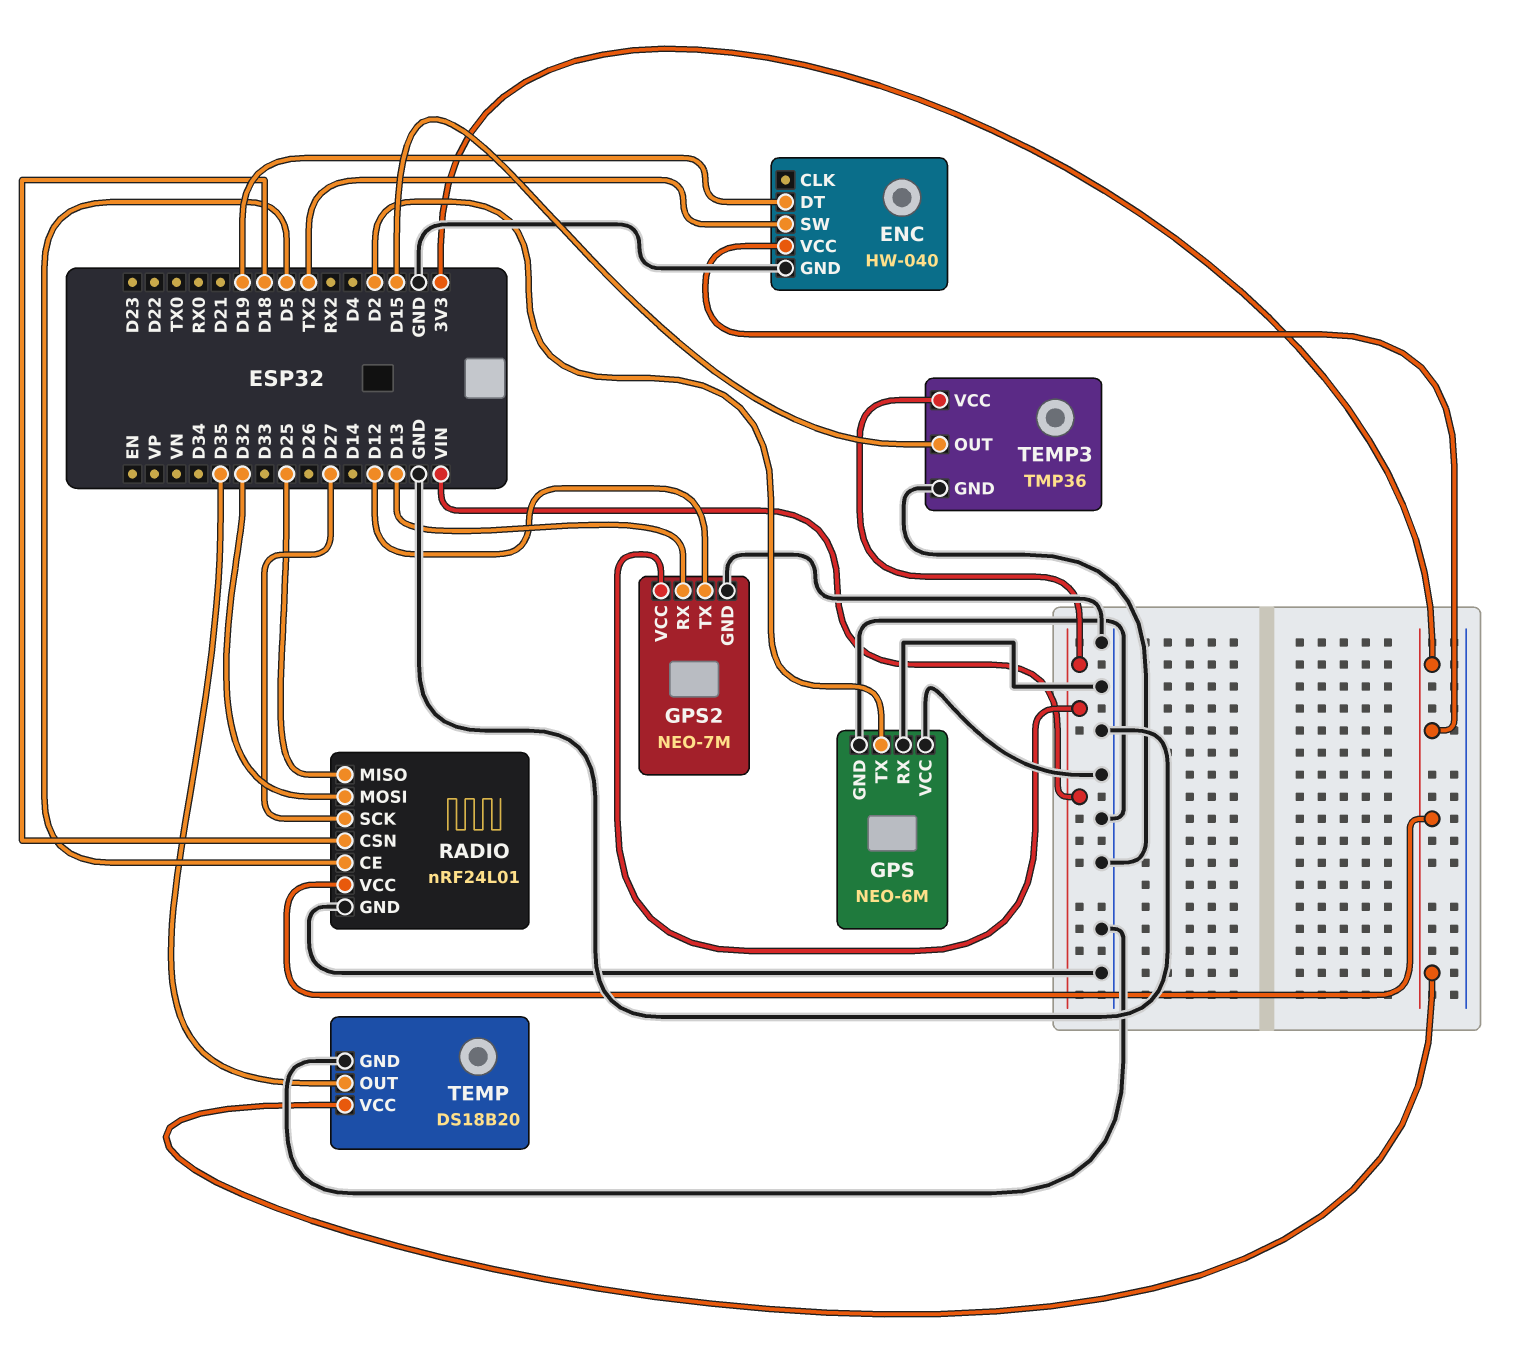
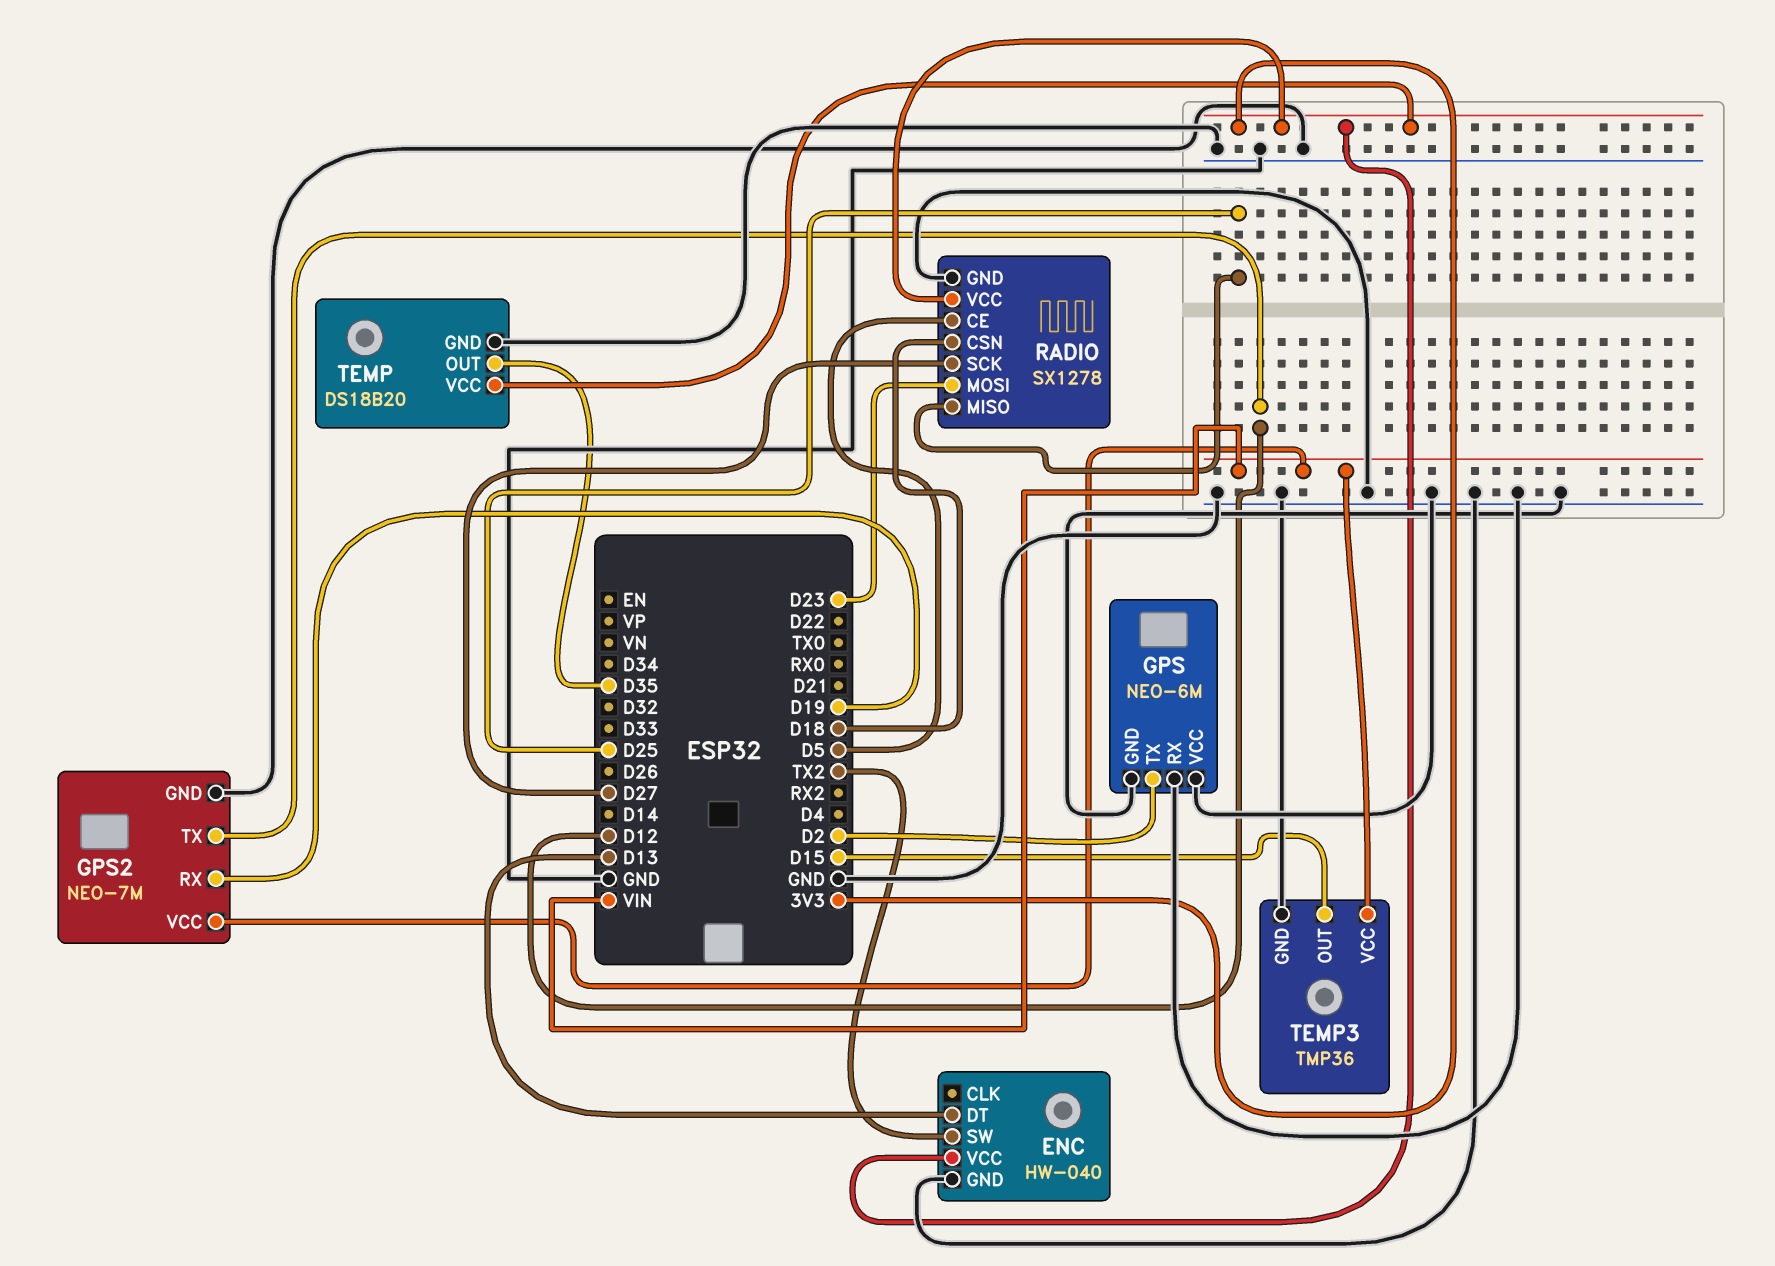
ENC pin DT: D19 -> D13
GPS2 pin RX: D13 -> D19
RADIO: nRF24L01 -> SX1278
RADIO pin MOSI: D32 -> D23

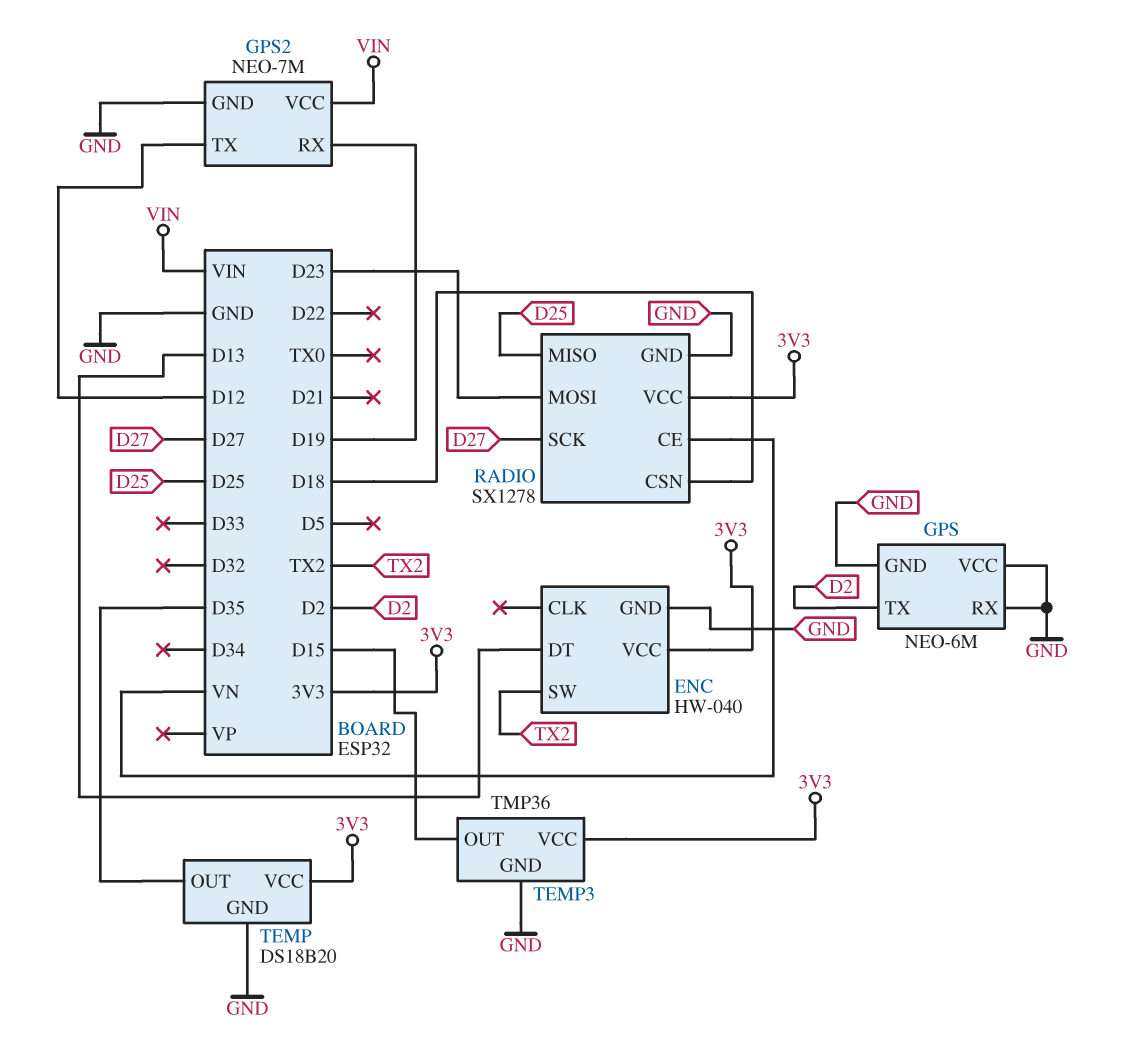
RADIO pin CE: D5 -> VN
TEMP3 pin VCC: VIN -> 3V3

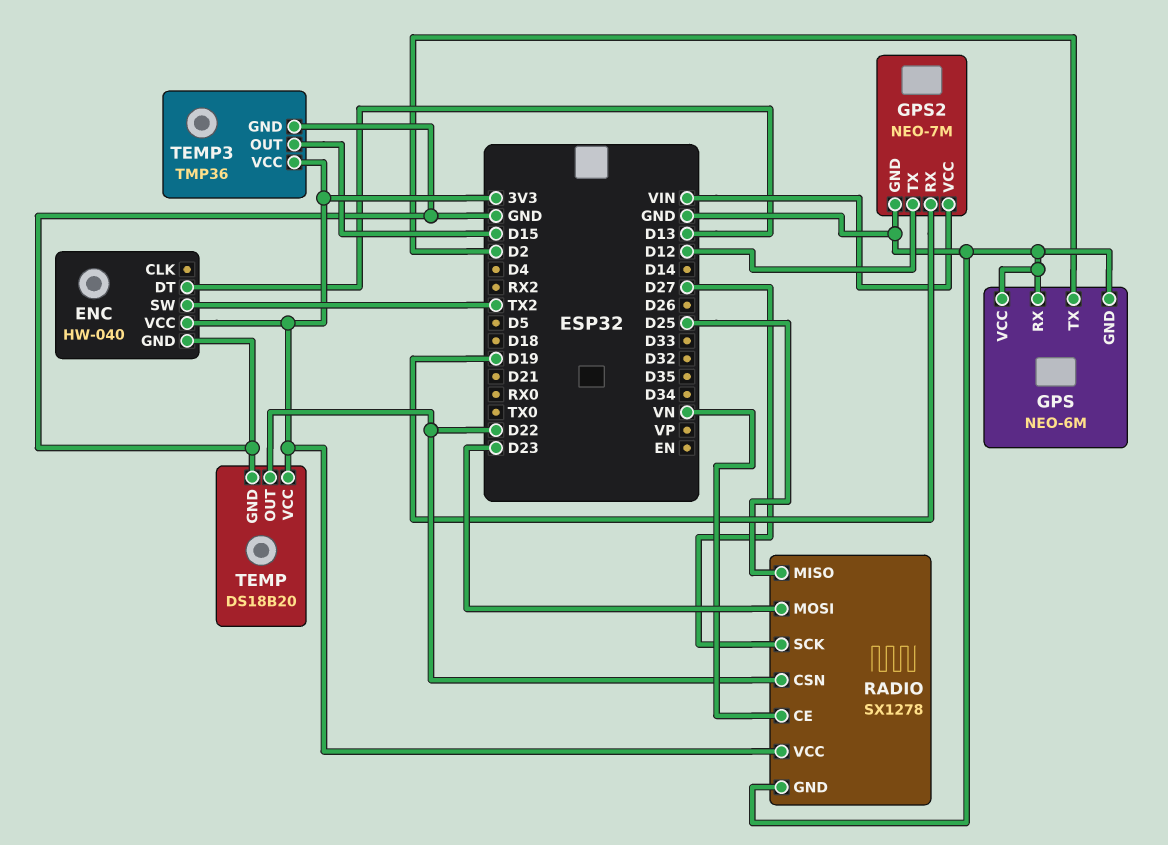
RADIO pin CSN: D18 -> D22
TEMP pin OUT: D35 -> D22

